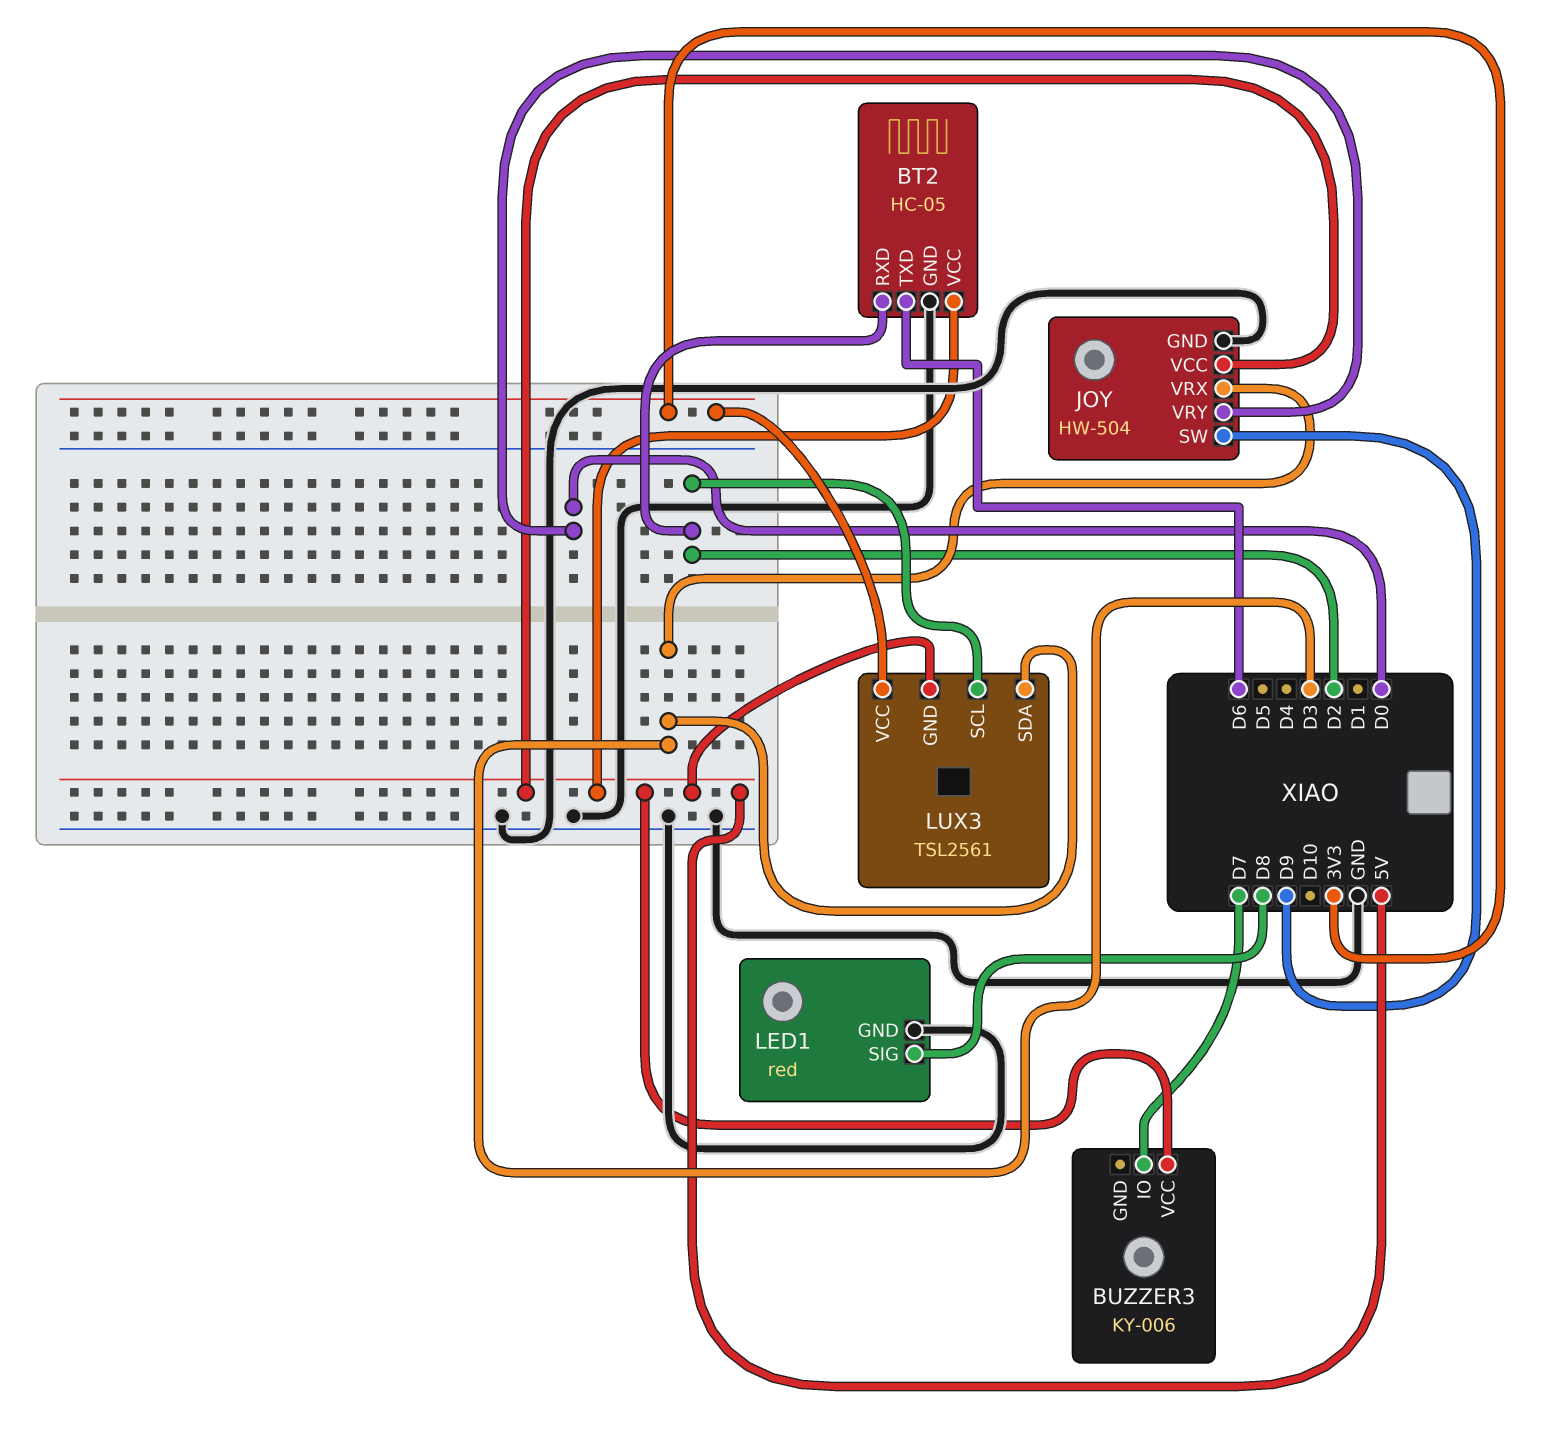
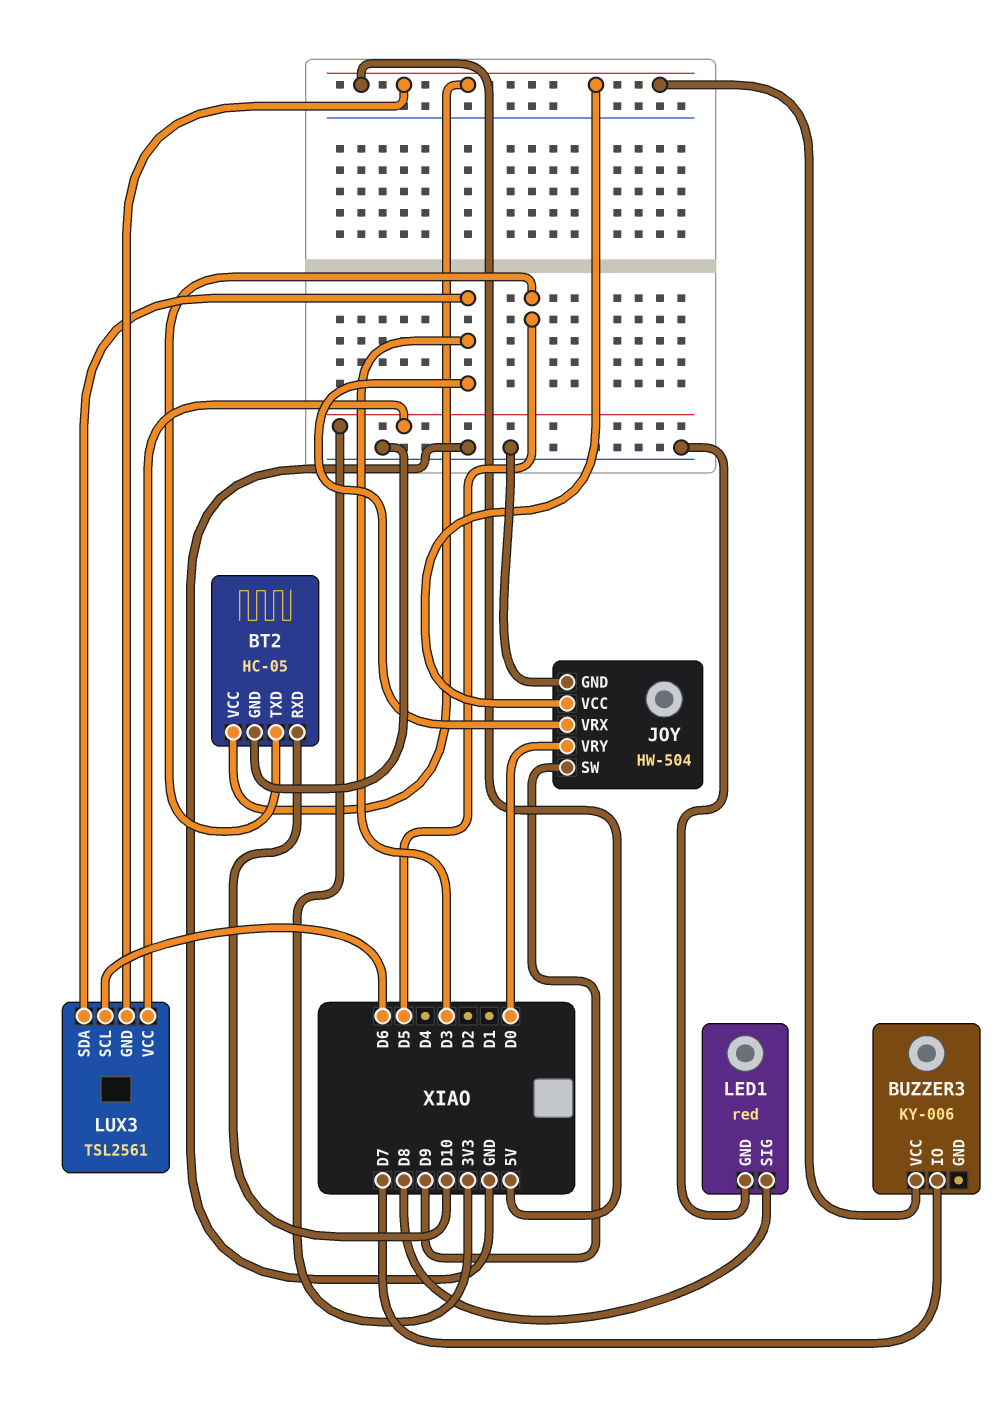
BT2 pin RXD: D2 -> D10
BT2 pin TXD: D6 -> D5
LUX3 pin SCL: D2 -> D6

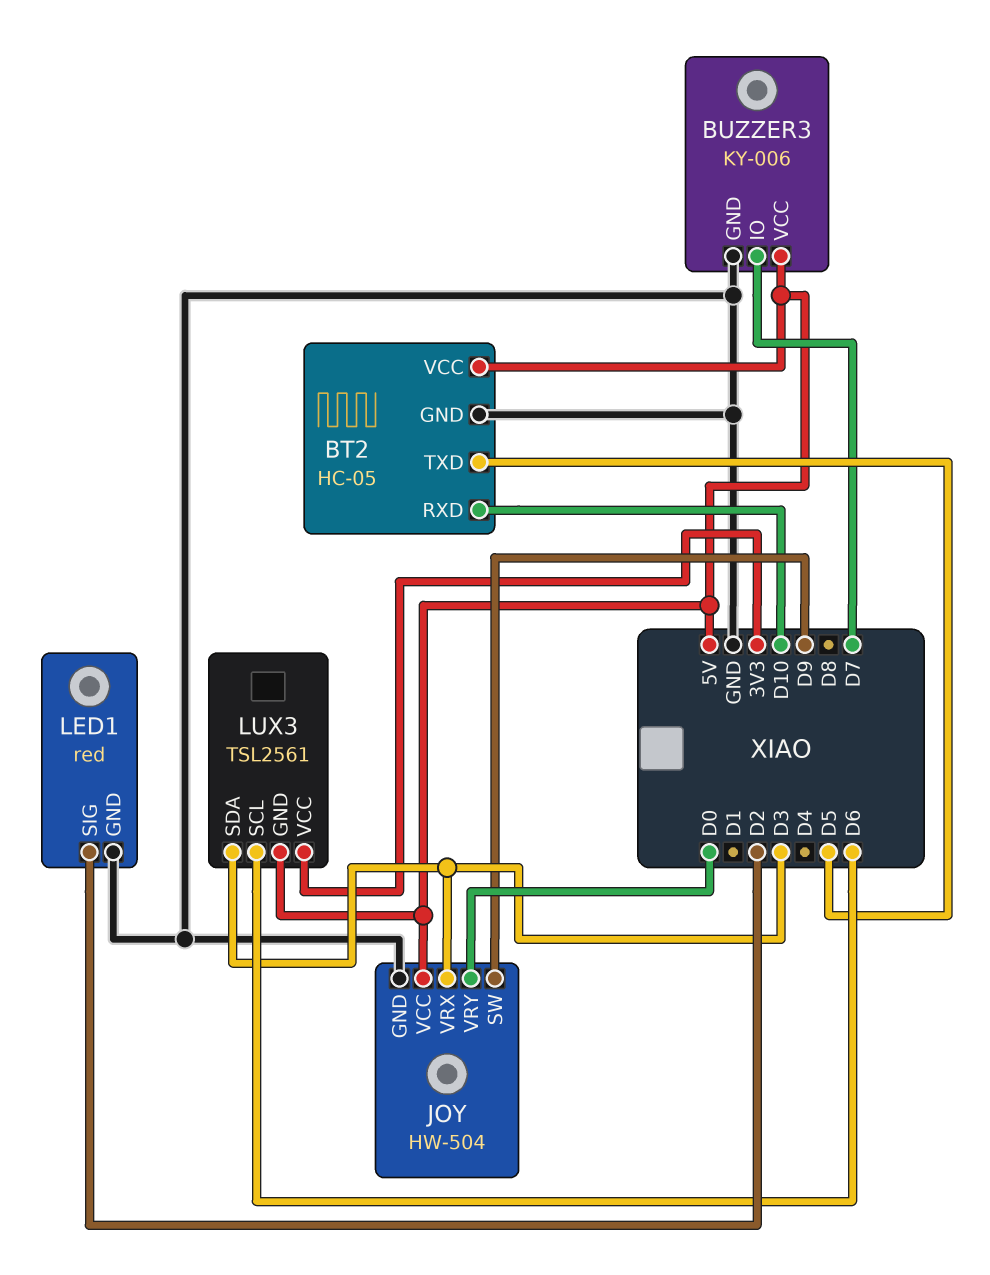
BUZZER3 pin GND: none -> GND
LED1 pin SIG: D8 -> D2

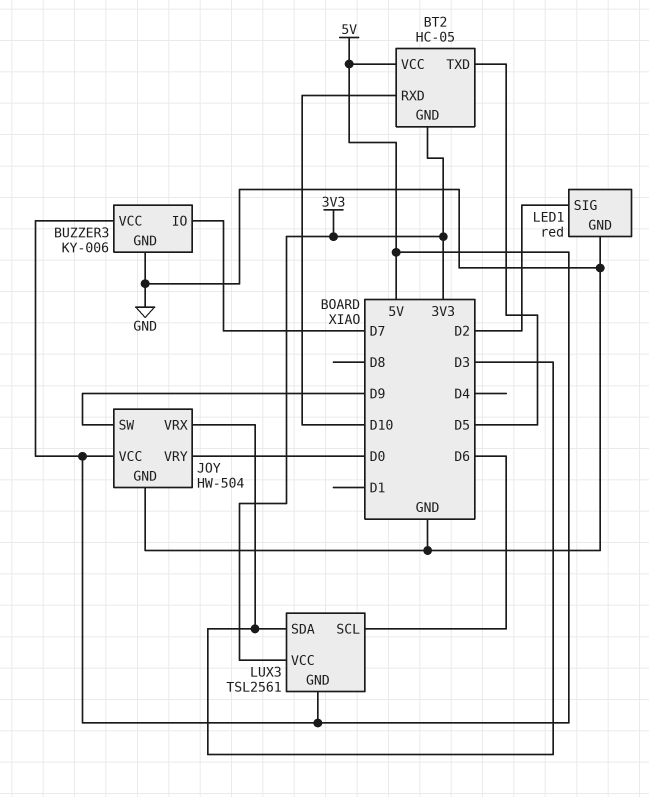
BT2 pin GND: GND -> 3V3

